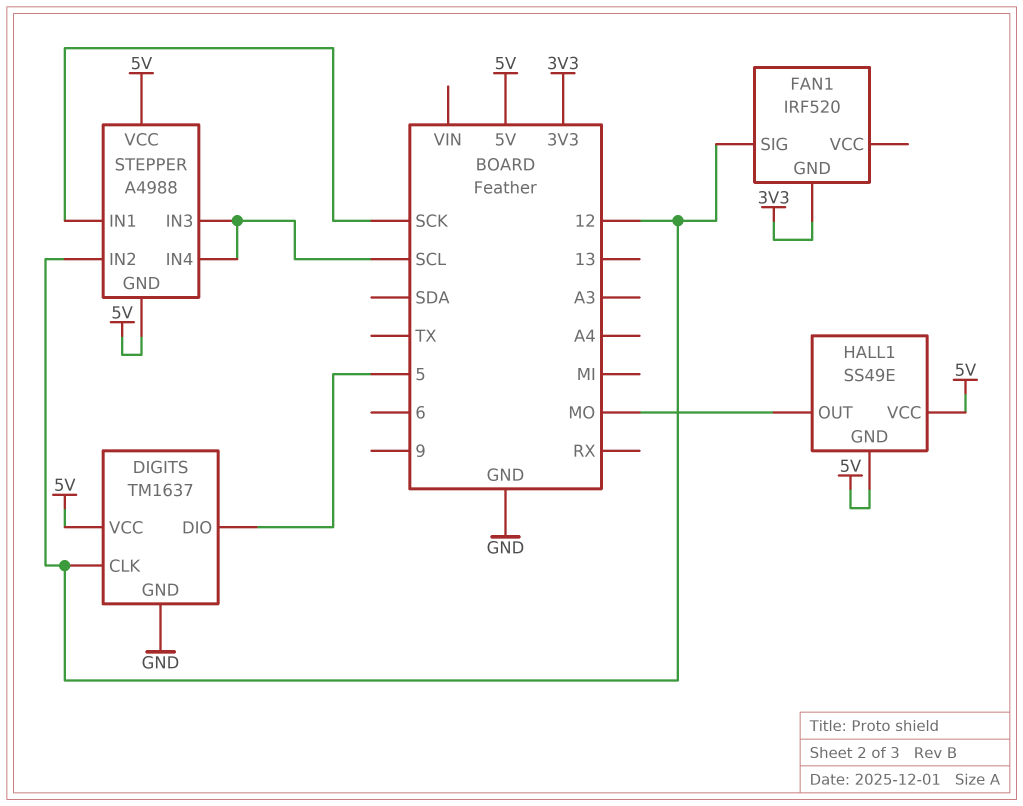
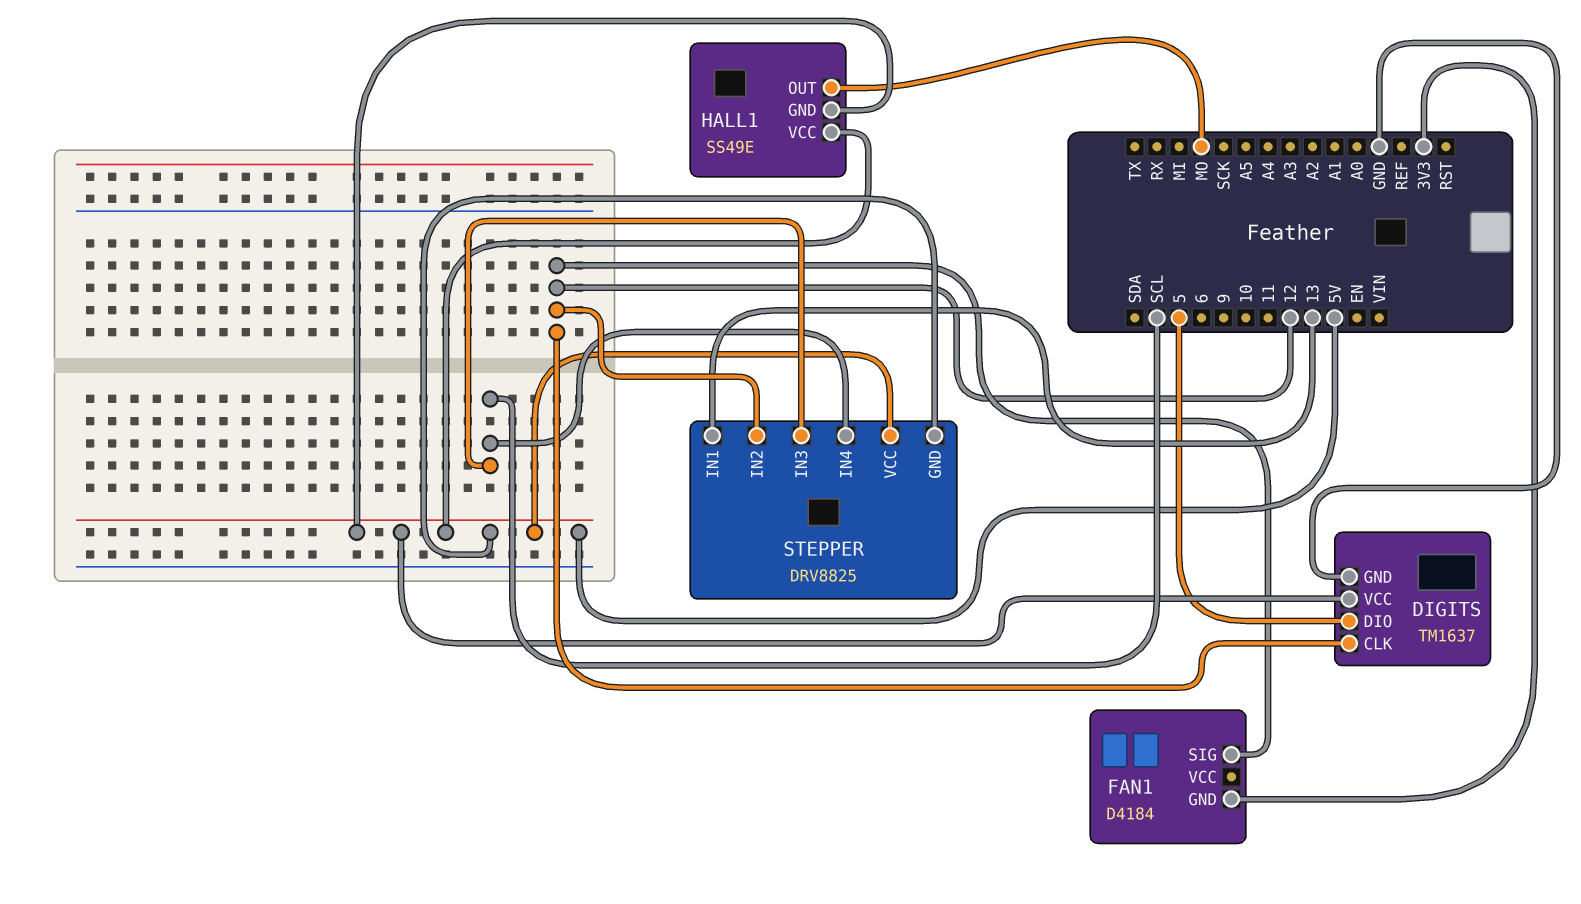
FAN1: IRF520 -> D4184
STEPPER: A4988 -> DRV8825
STEPPER pin IN1: SCK -> 13

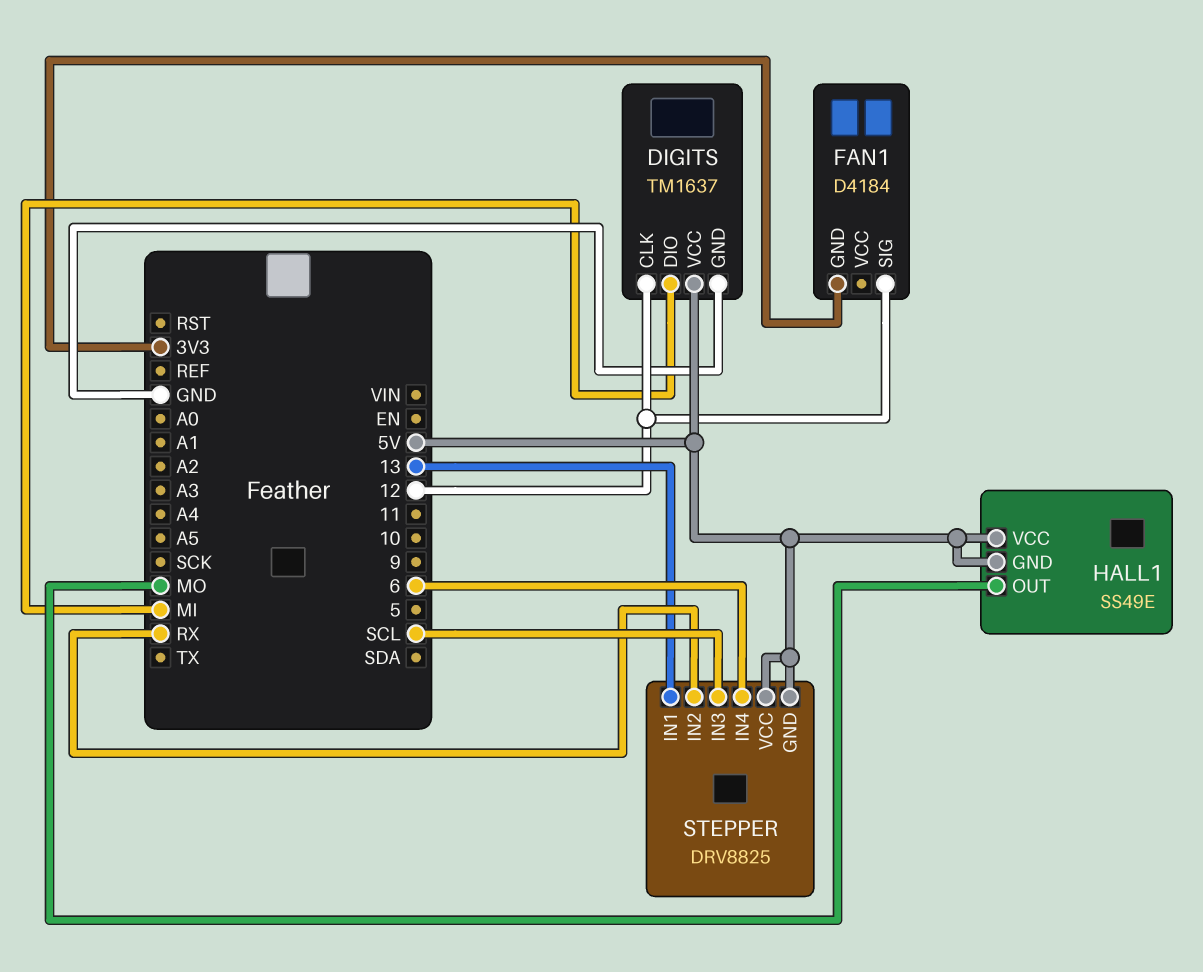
DIGITS pin DIO: 5 -> MI
STEPPER pin IN2: 12 -> RX
STEPPER pin IN4: SCL -> 6

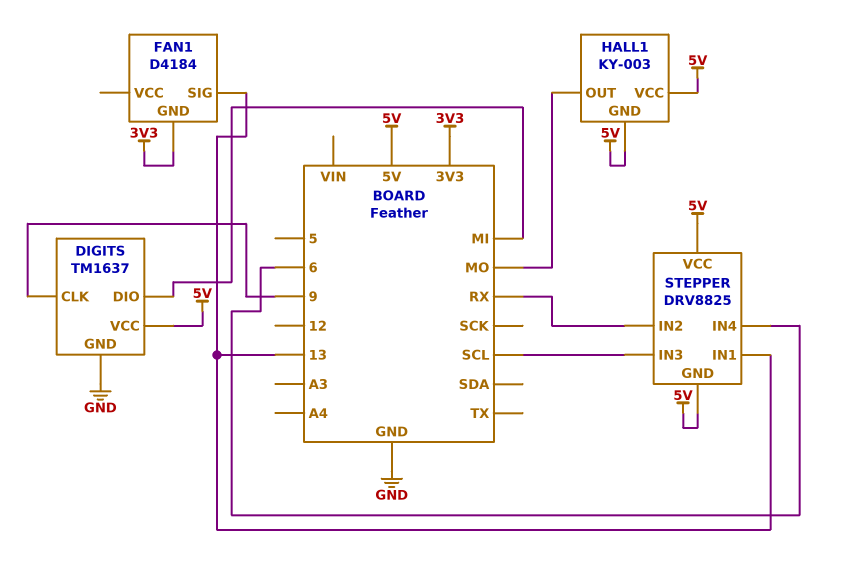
DIGITS pin CLK: 12 -> 9
FAN1 pin SIG: 12 -> 13
HALL1: SS49E -> KY-003

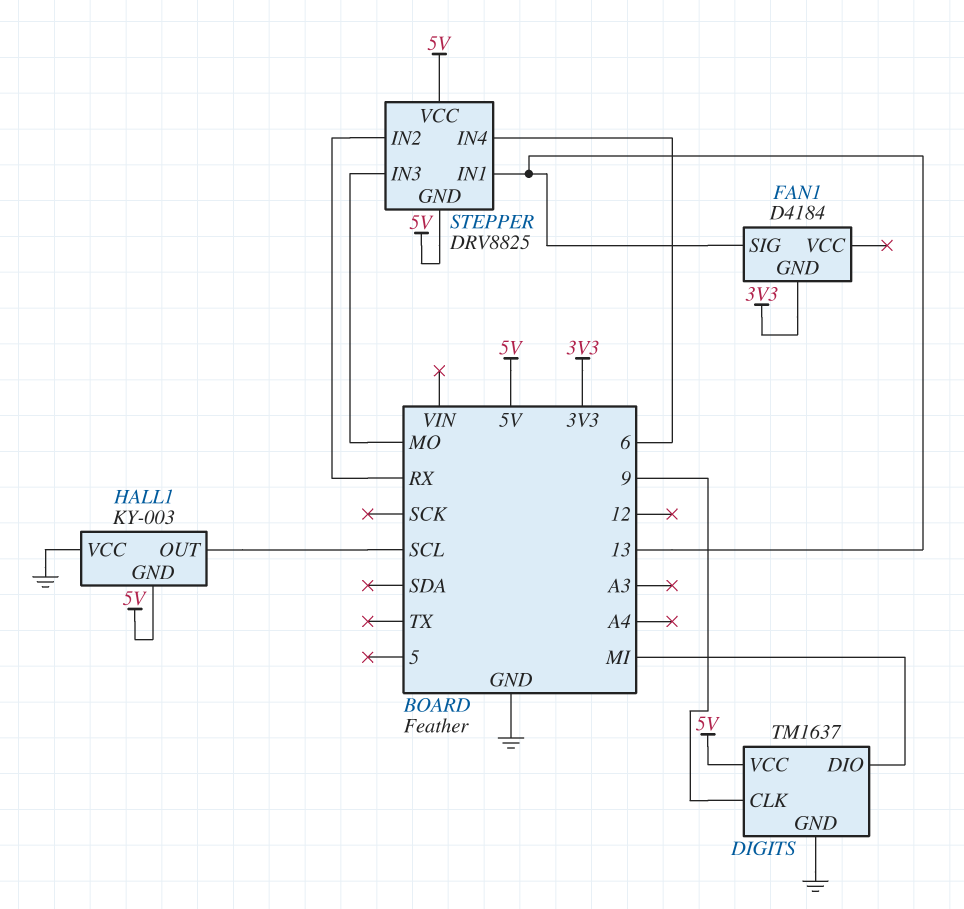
HALL1 pin OUT: MO -> SCL
HALL1 pin VCC: 5V -> GND
STEPPER pin IN3: SCL -> MO

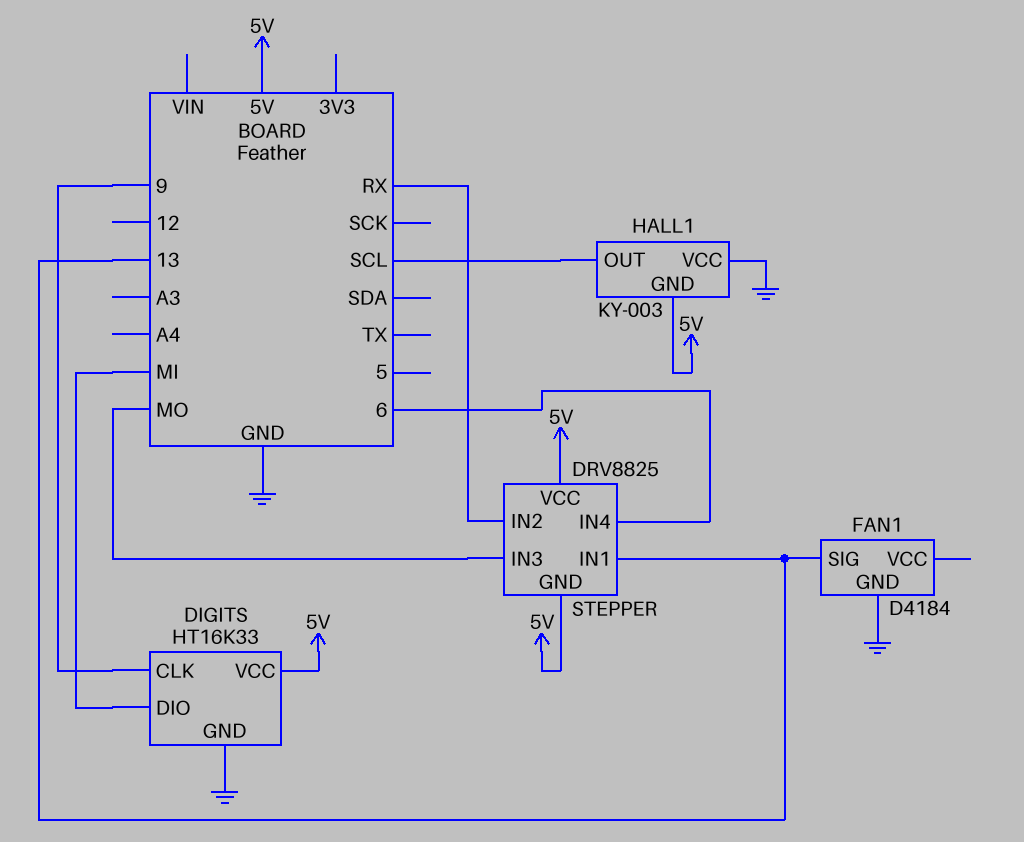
DIGITS: TM1637 -> HT16K33
FAN1 pin GND: 3V3 -> GND

